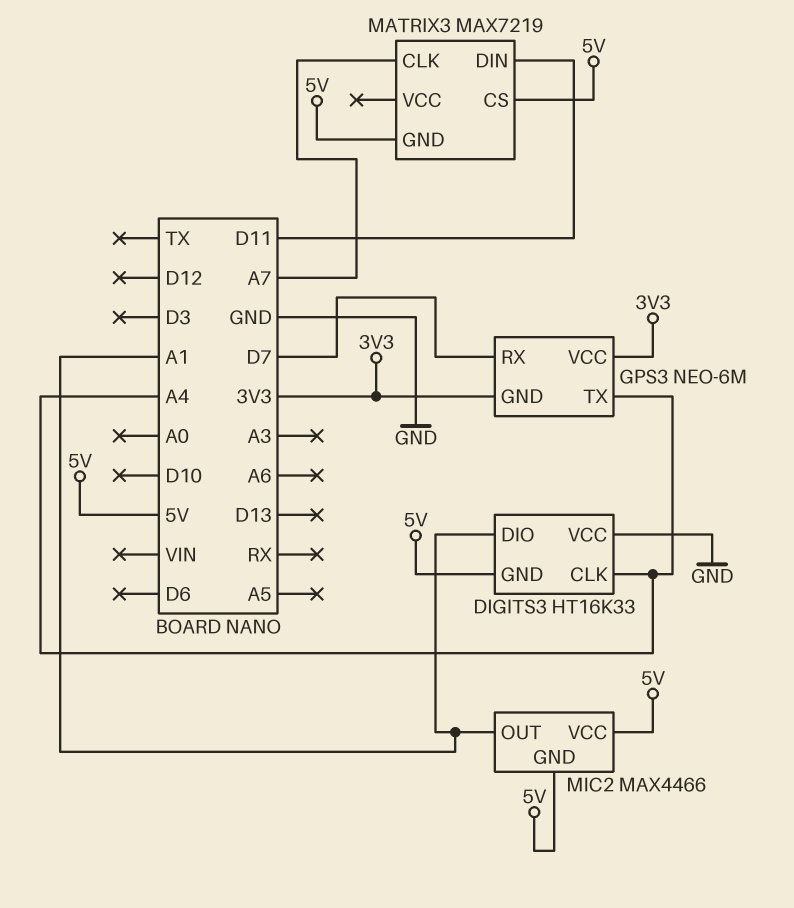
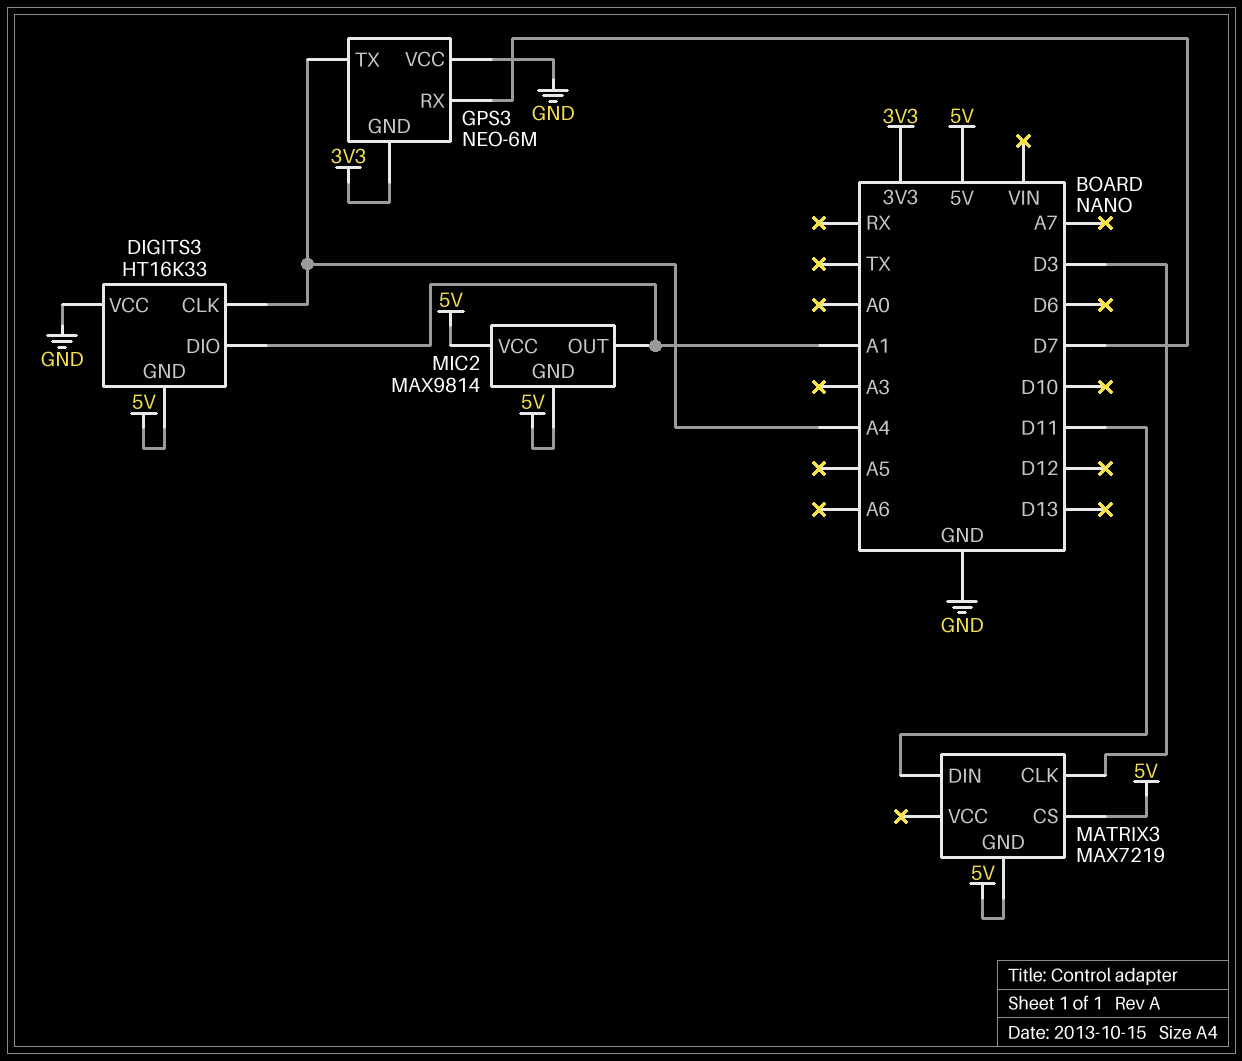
GPS3 pin VCC: 3V3 -> GND
MATRIX3 pin CLK: A7 -> D3
MIC2: MAX4466 -> MAX9814

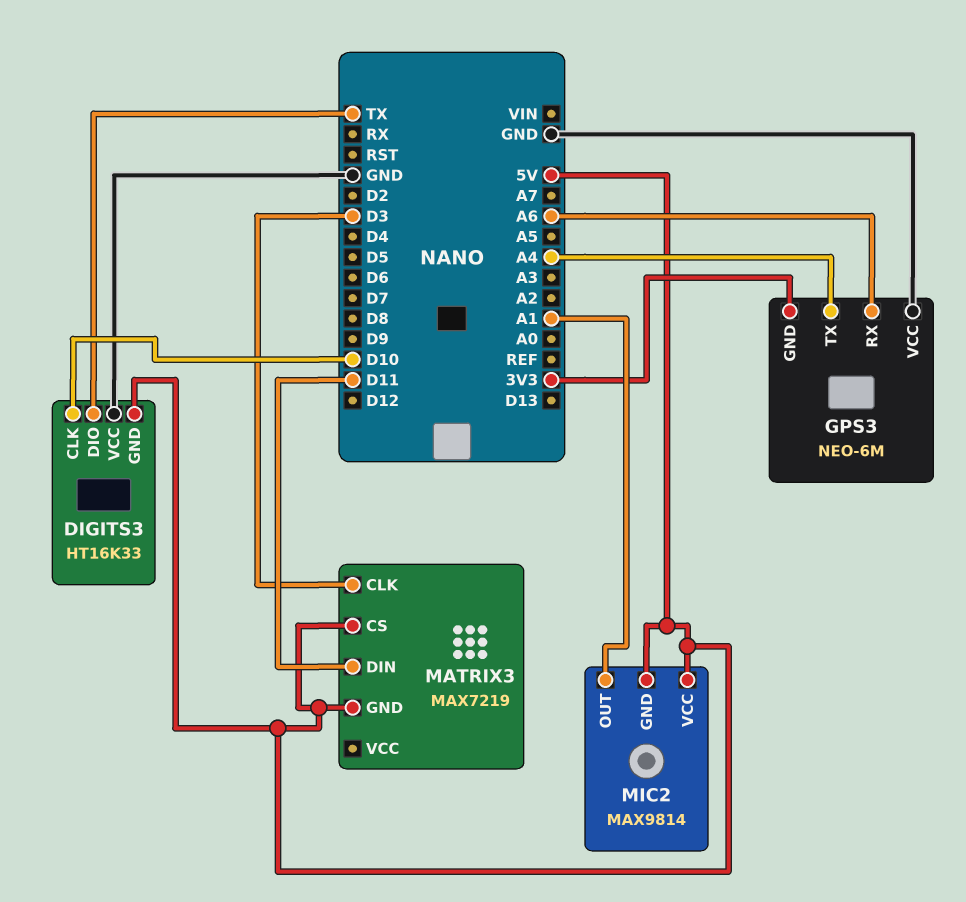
DIGITS3 pin CLK: A4 -> D10
DIGITS3 pin DIO: A1 -> TX
GPS3 pin RX: D7 -> A6

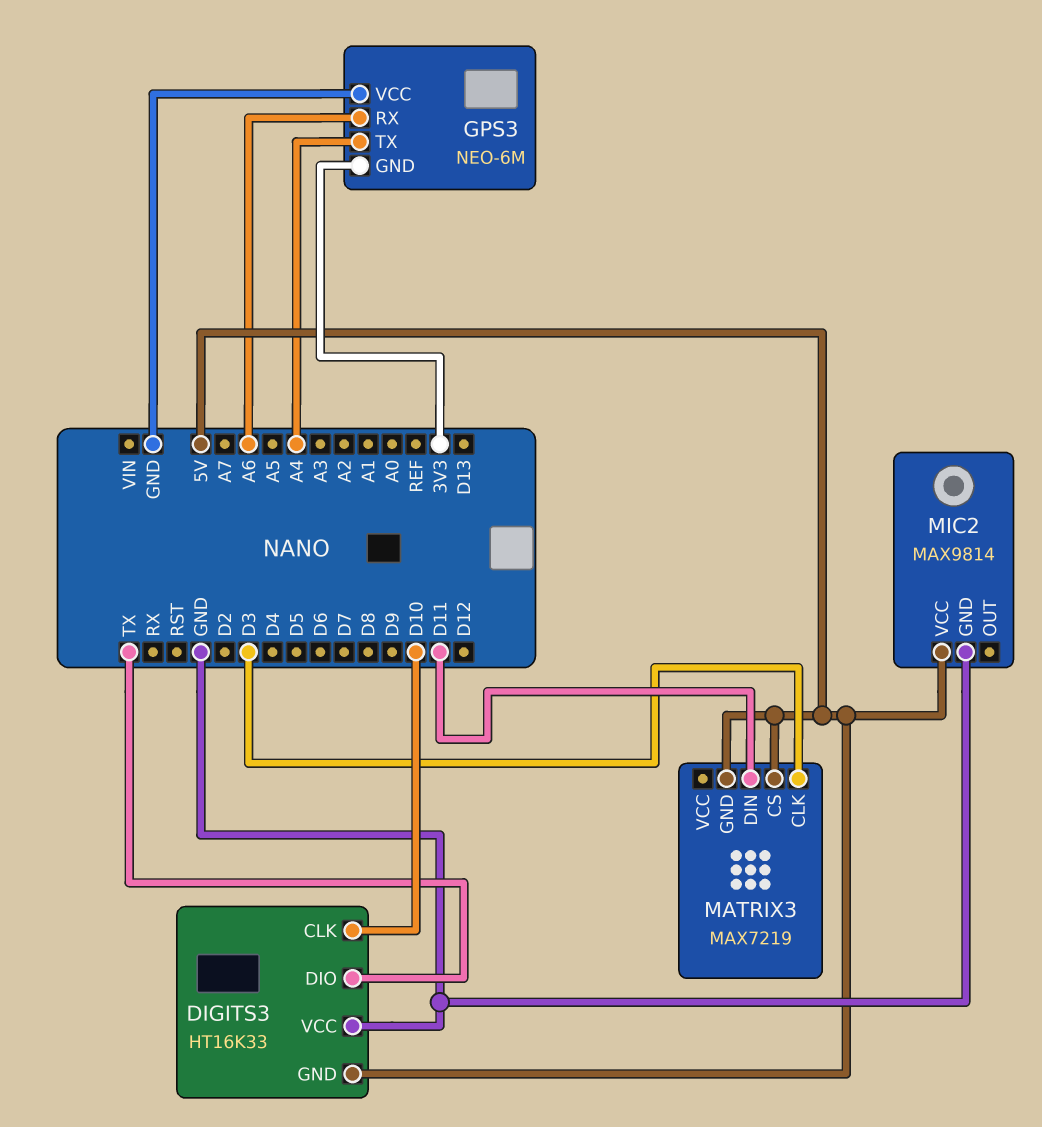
MIC2 pin GND: 5V -> GND
MIC2 pin OUT: A1 -> none

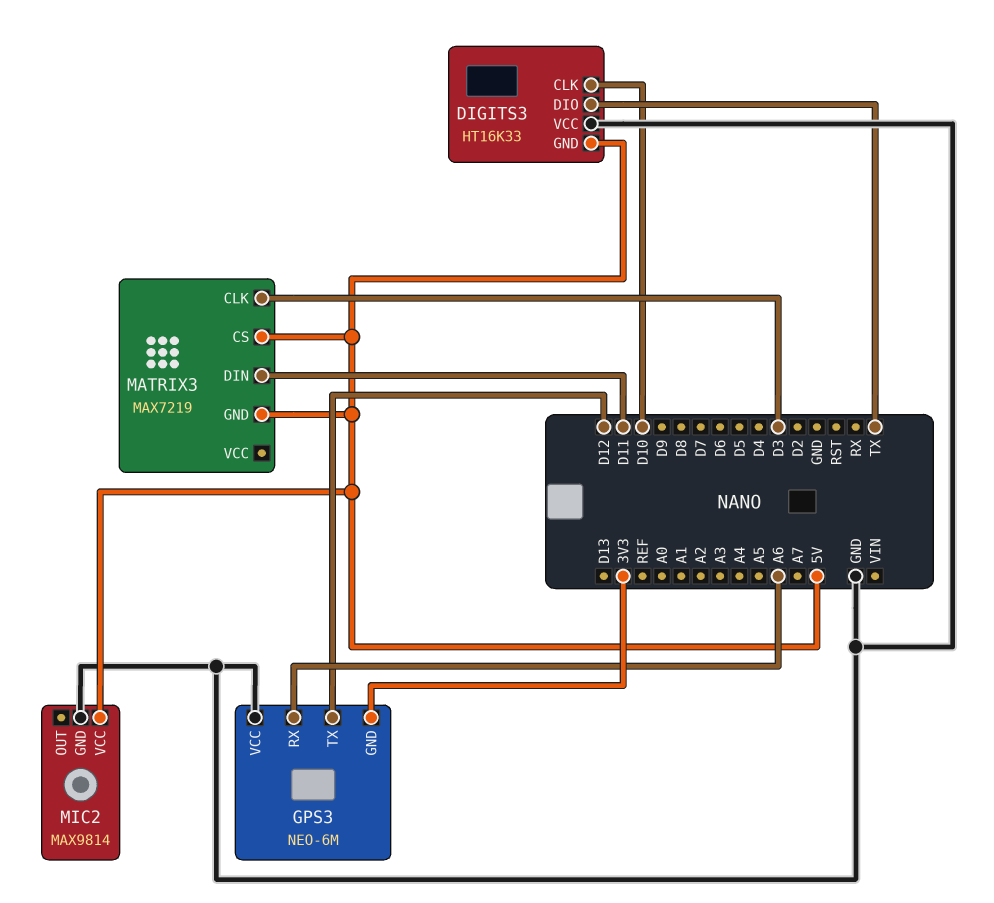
GPS3 pin TX: A4 -> D12

